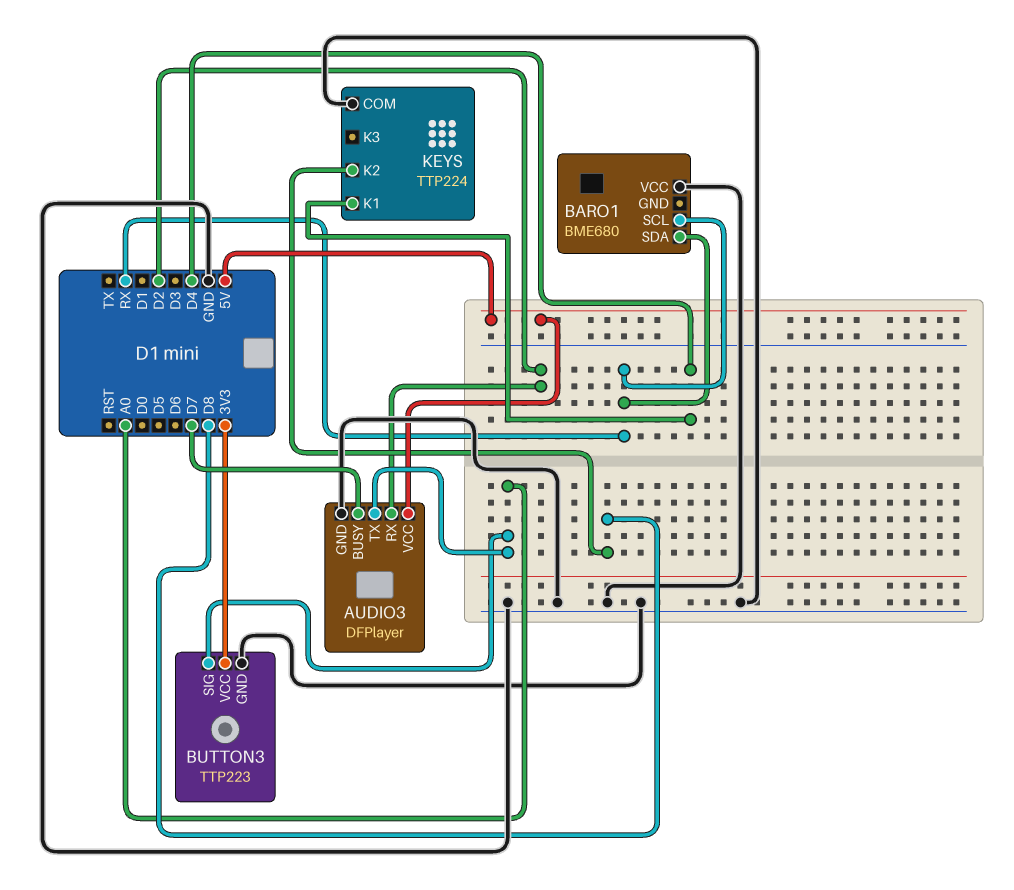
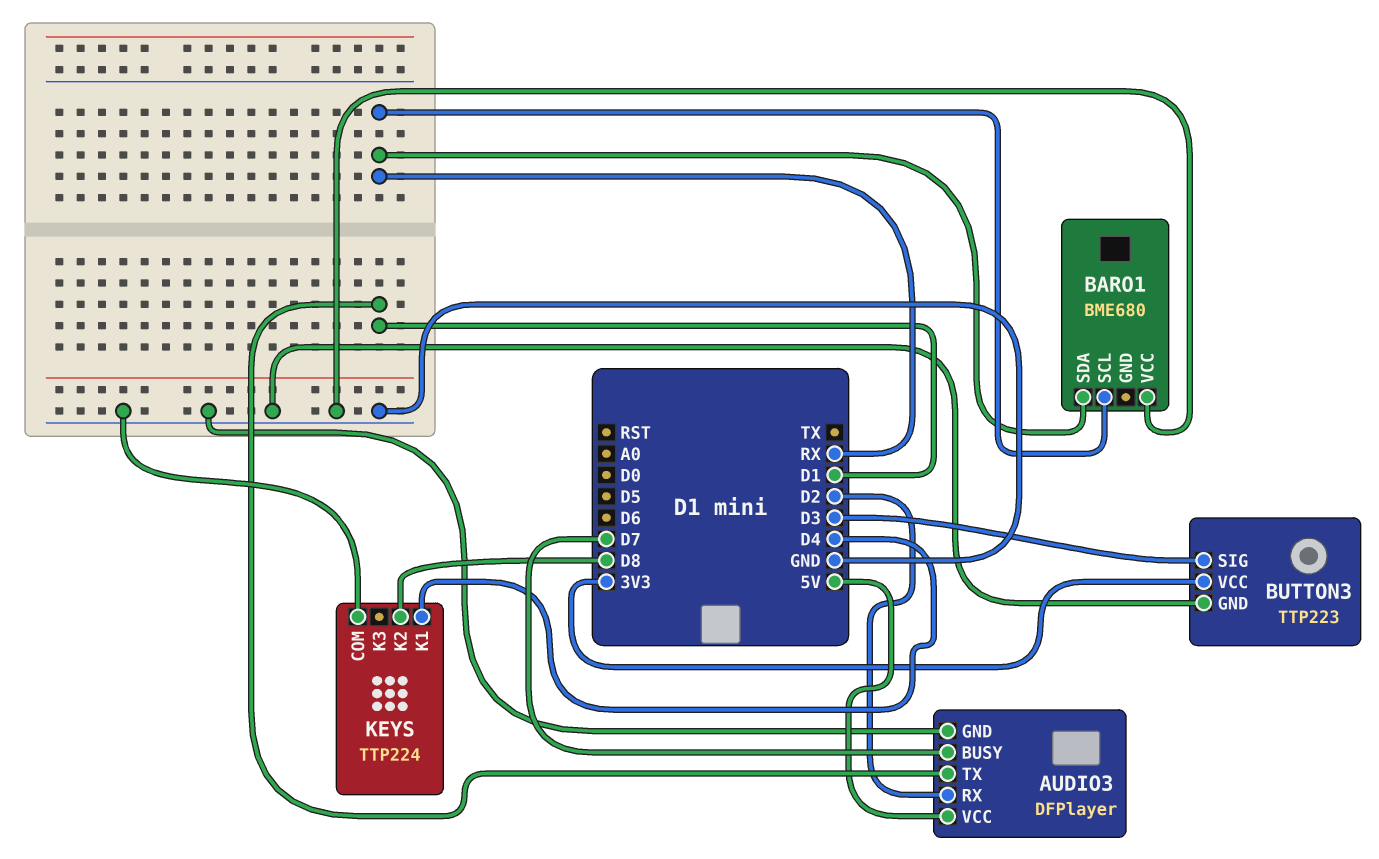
AUDIO3 pin TX: A0 -> D1
BUTTON3 pin SIG: A0 -> D3

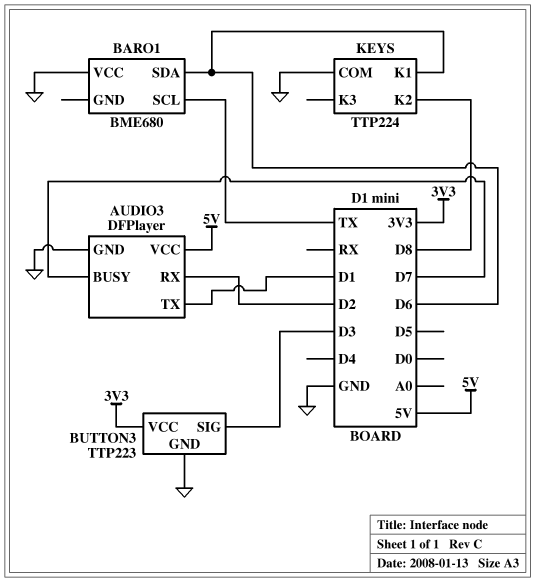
BARO1 pin SCL: RX -> TX
BARO1 pin SDA: RX -> D6
KEYS pin K1: D4 -> D6

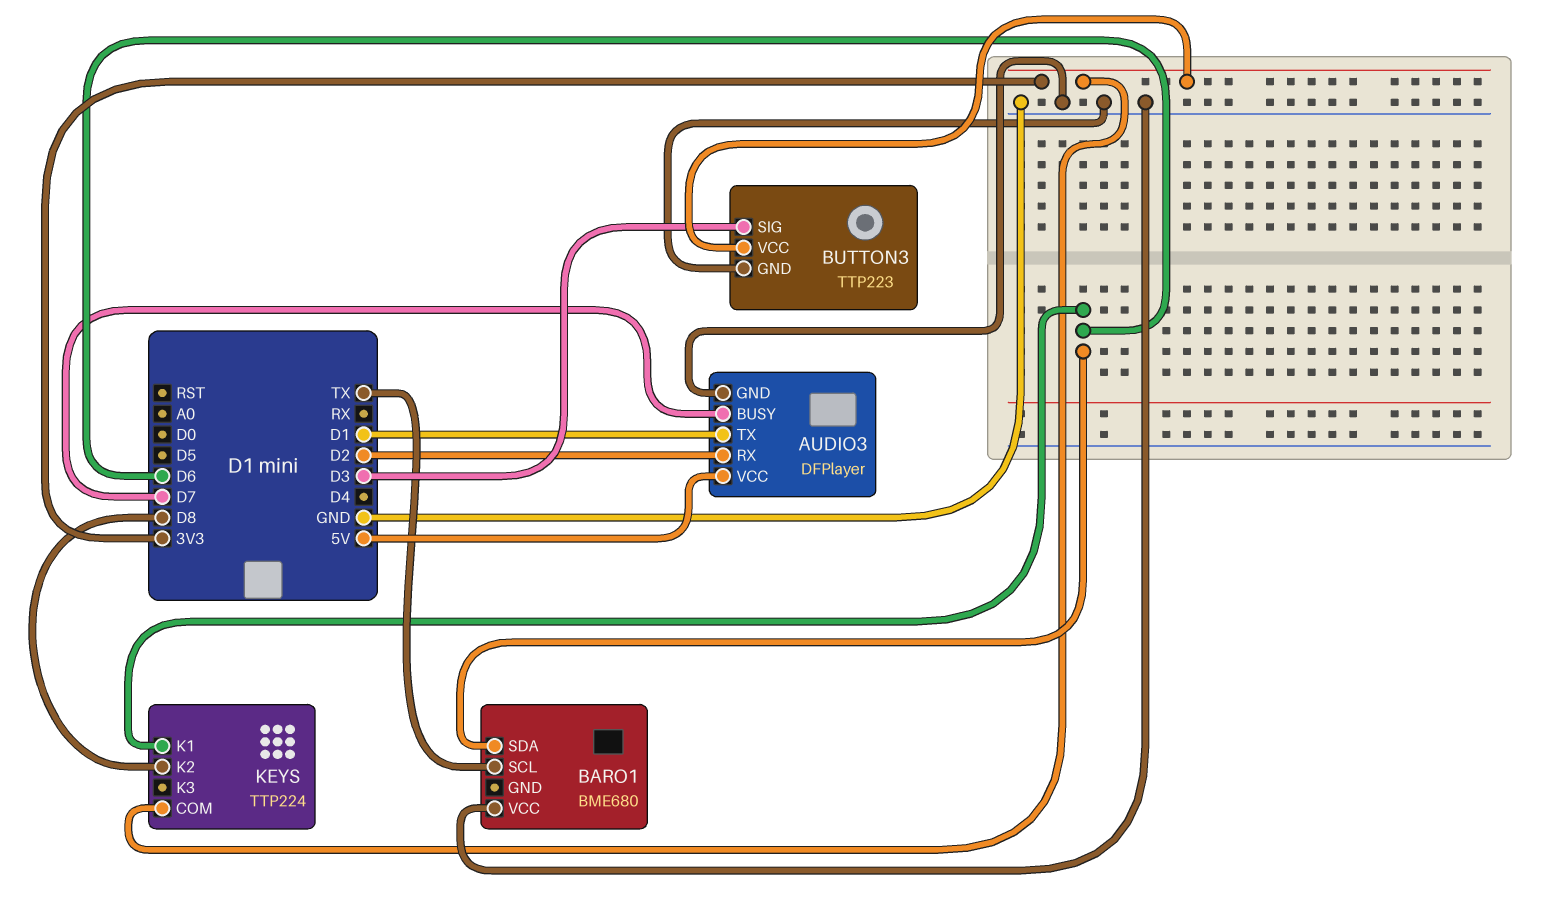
KEYS pin COM: GND -> 3V3

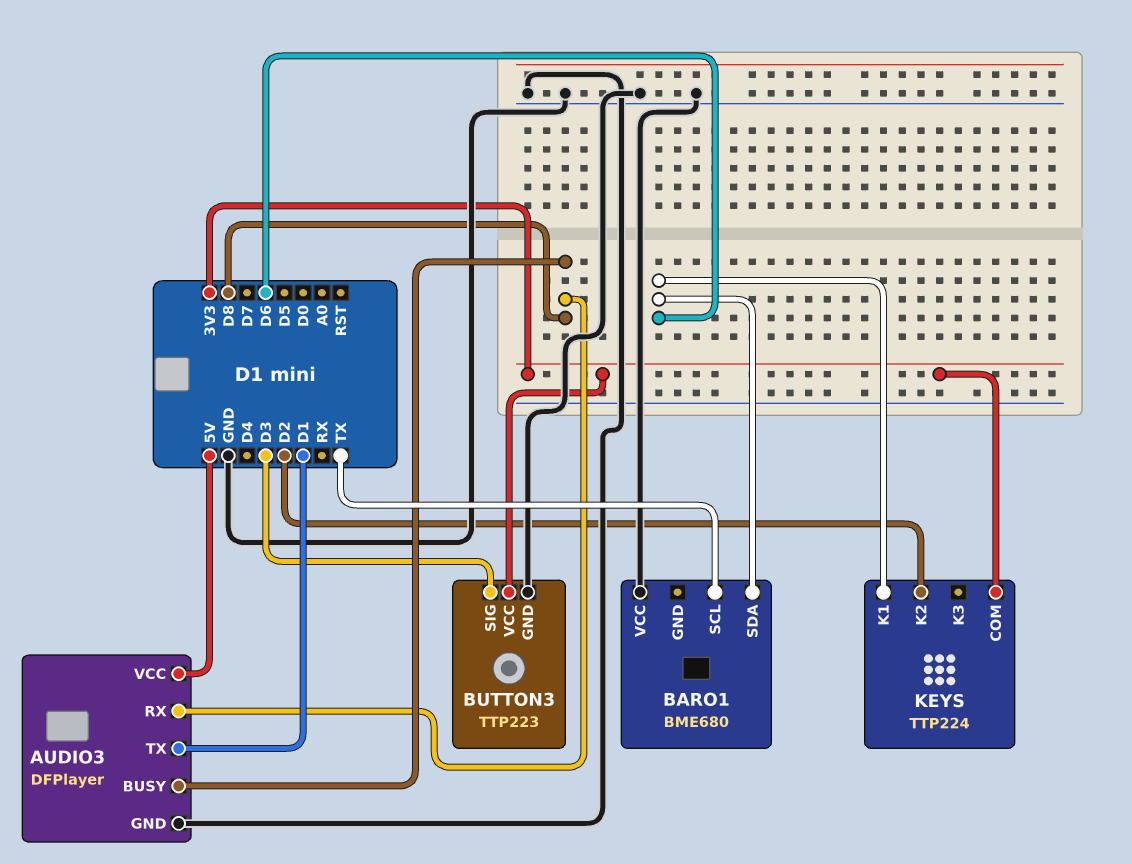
AUDIO3 pin BUSY: D7 -> D8
AUDIO3 pin RX: D2 -> D8
KEYS pin K2: D8 -> D2

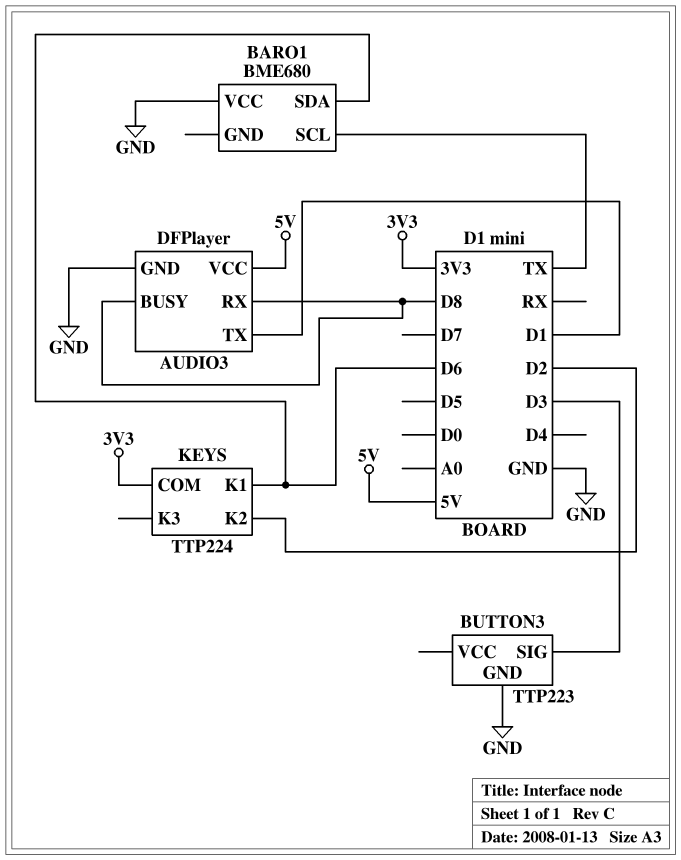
BUTTON3 pin VCC: 3V3 -> none

